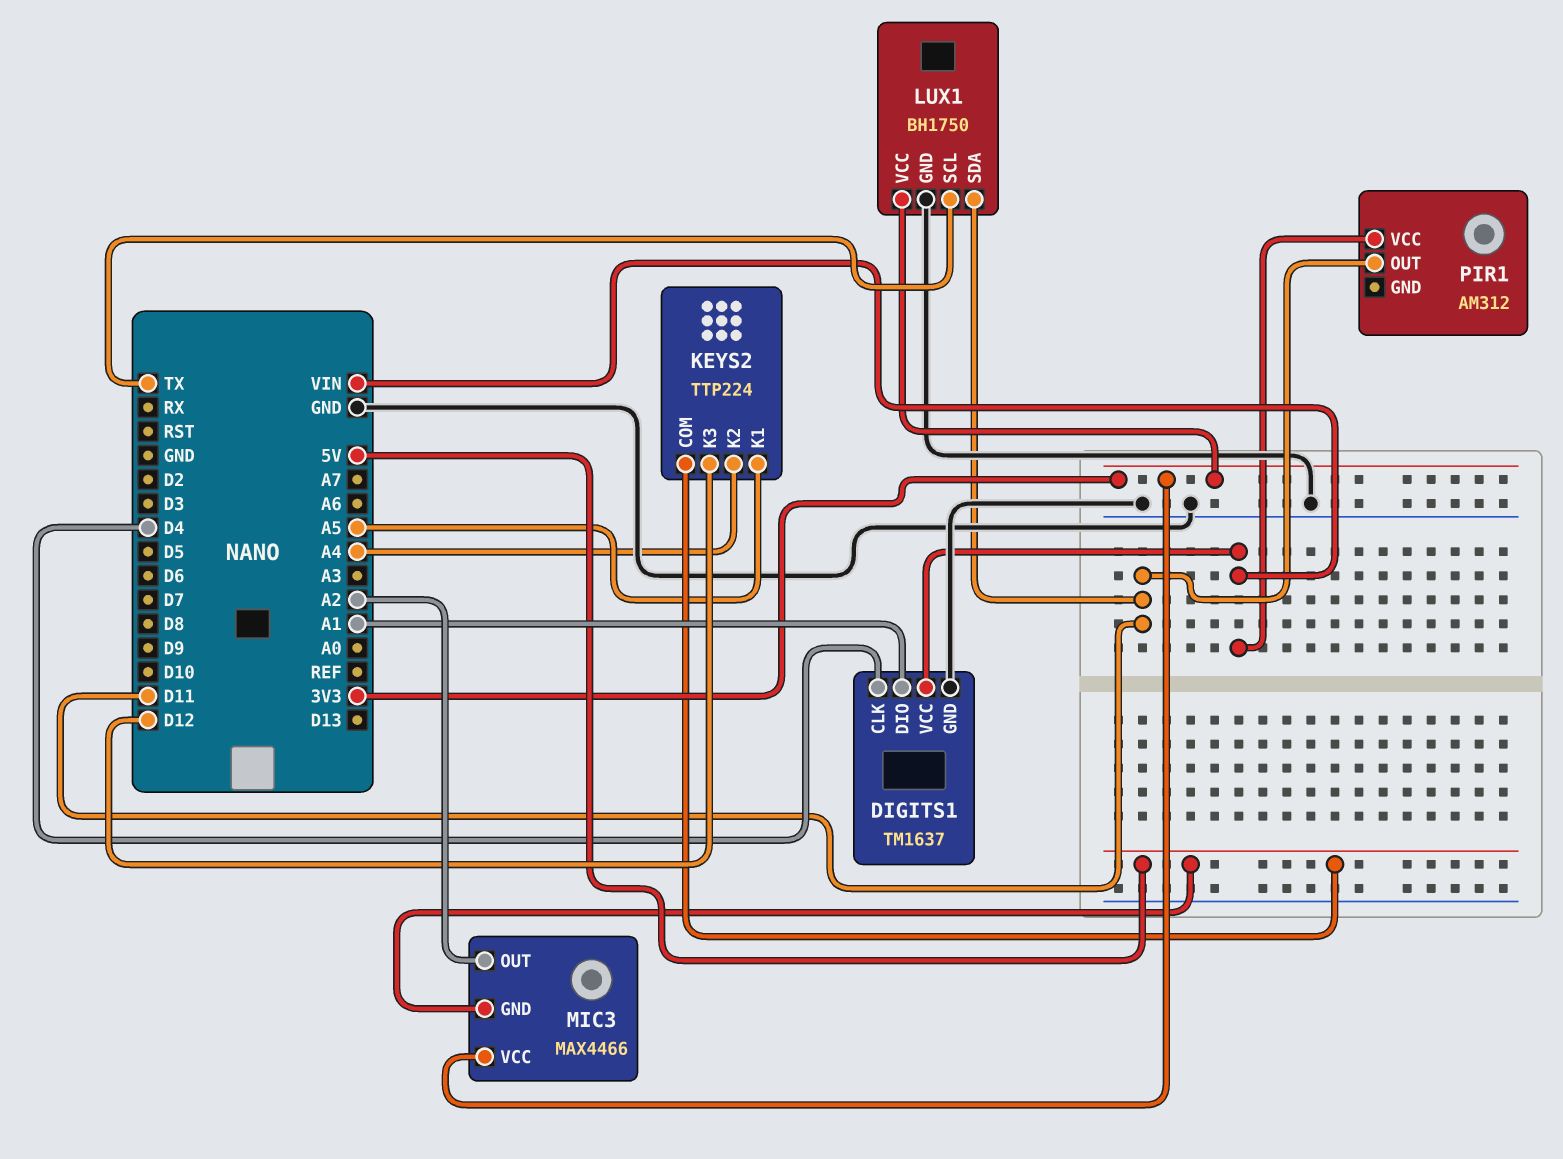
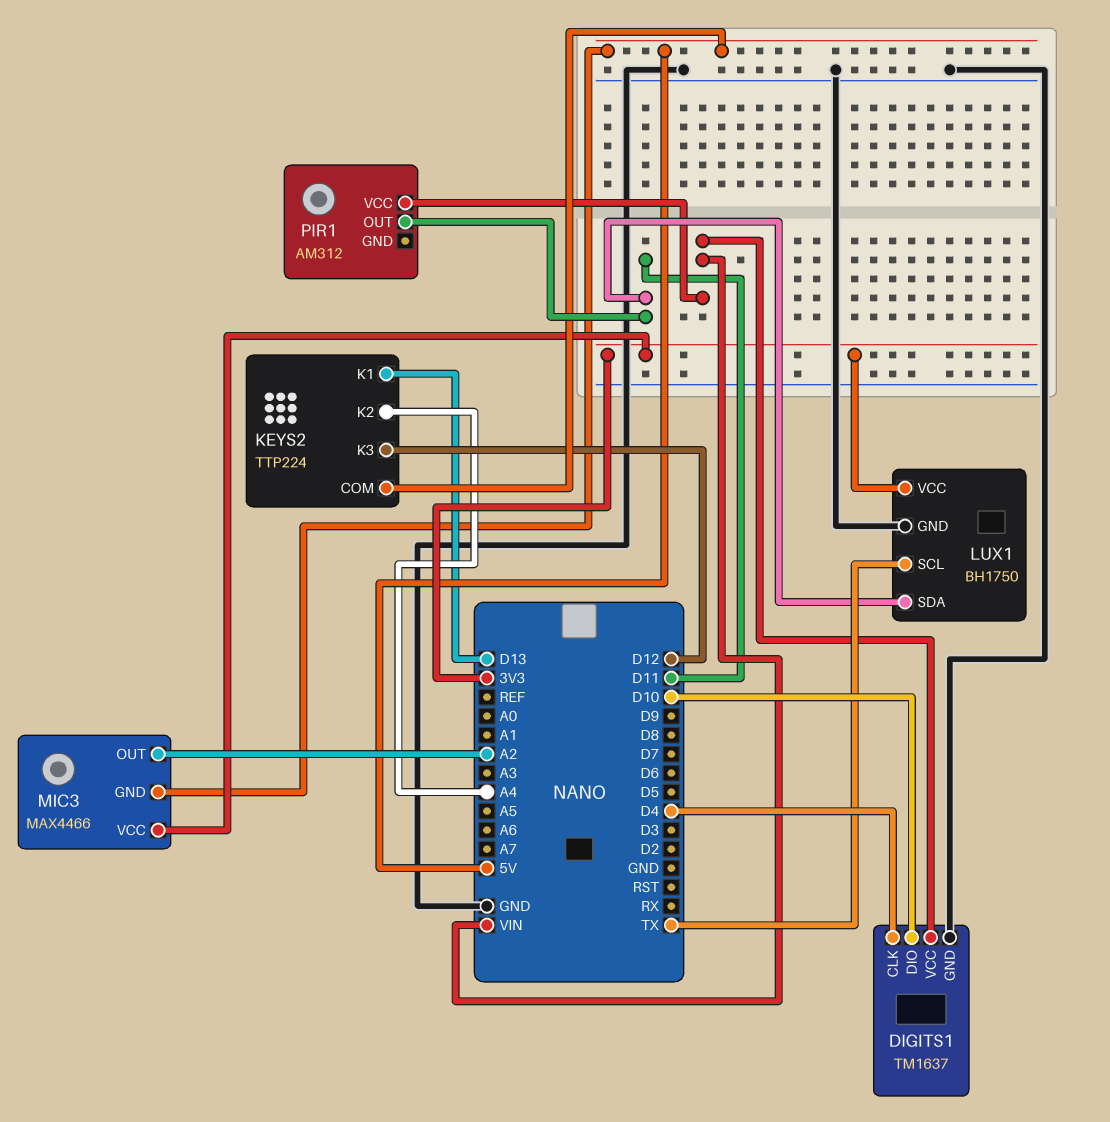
DIGITS1 pin DIO: A1 -> D10
KEYS2 pin K1: A5 -> D13

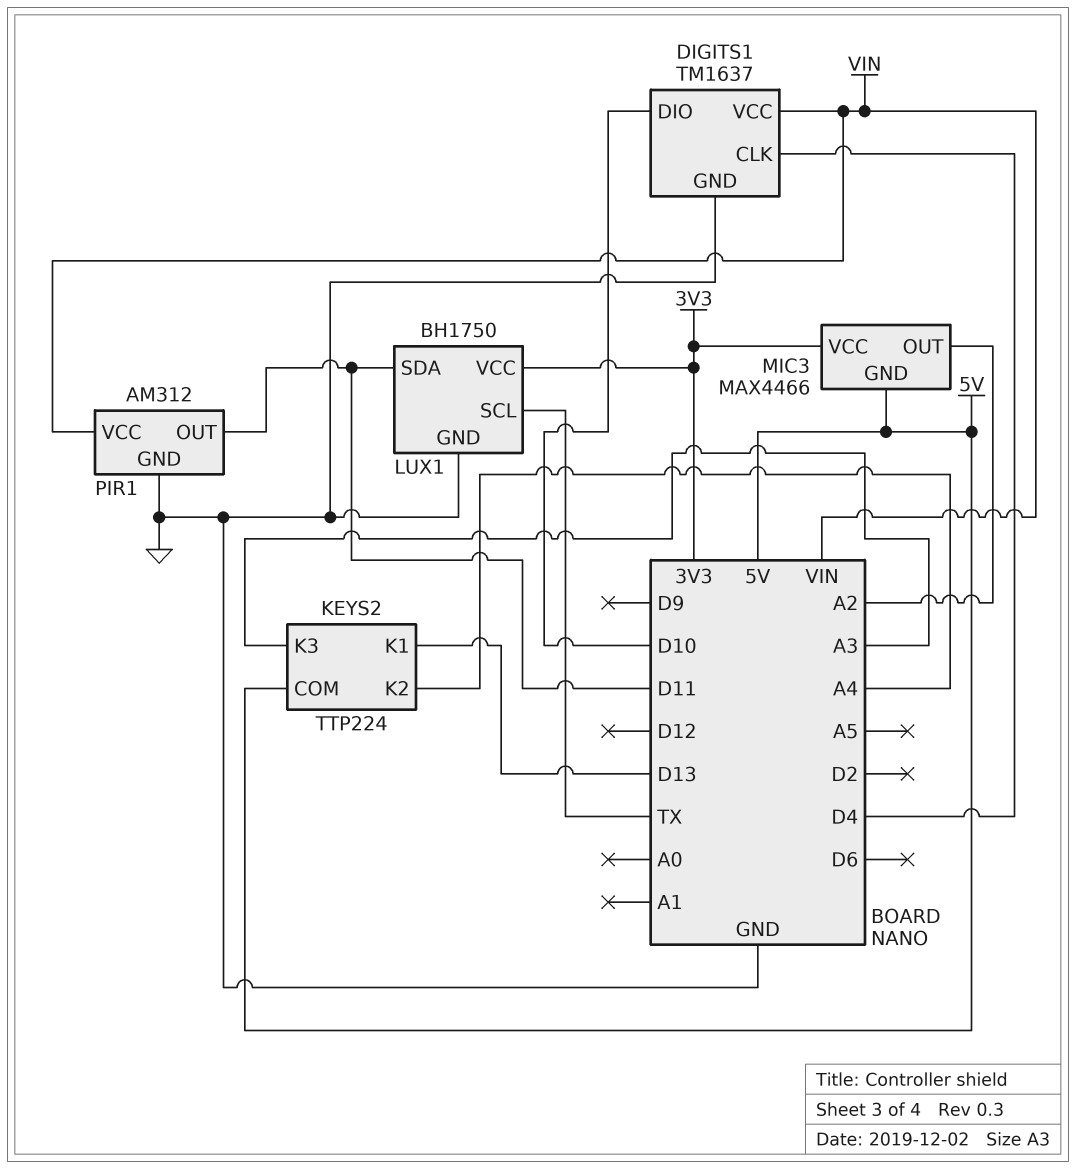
KEYS2 pin K3: D12 -> A3
PIR1 pin GND: none -> GND

